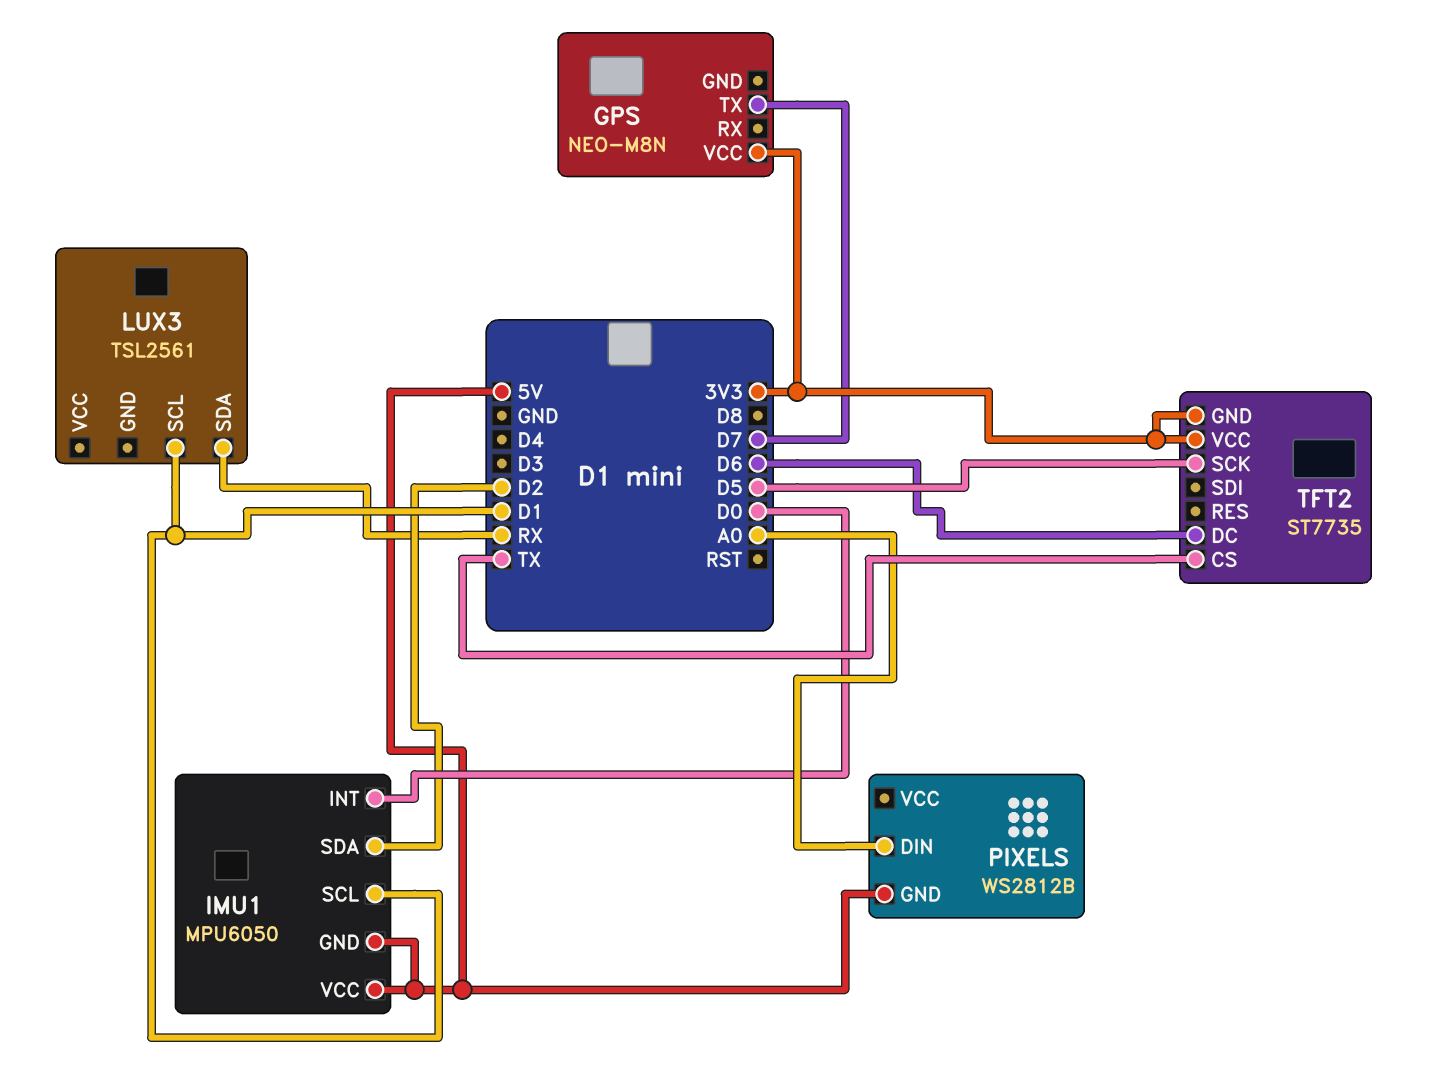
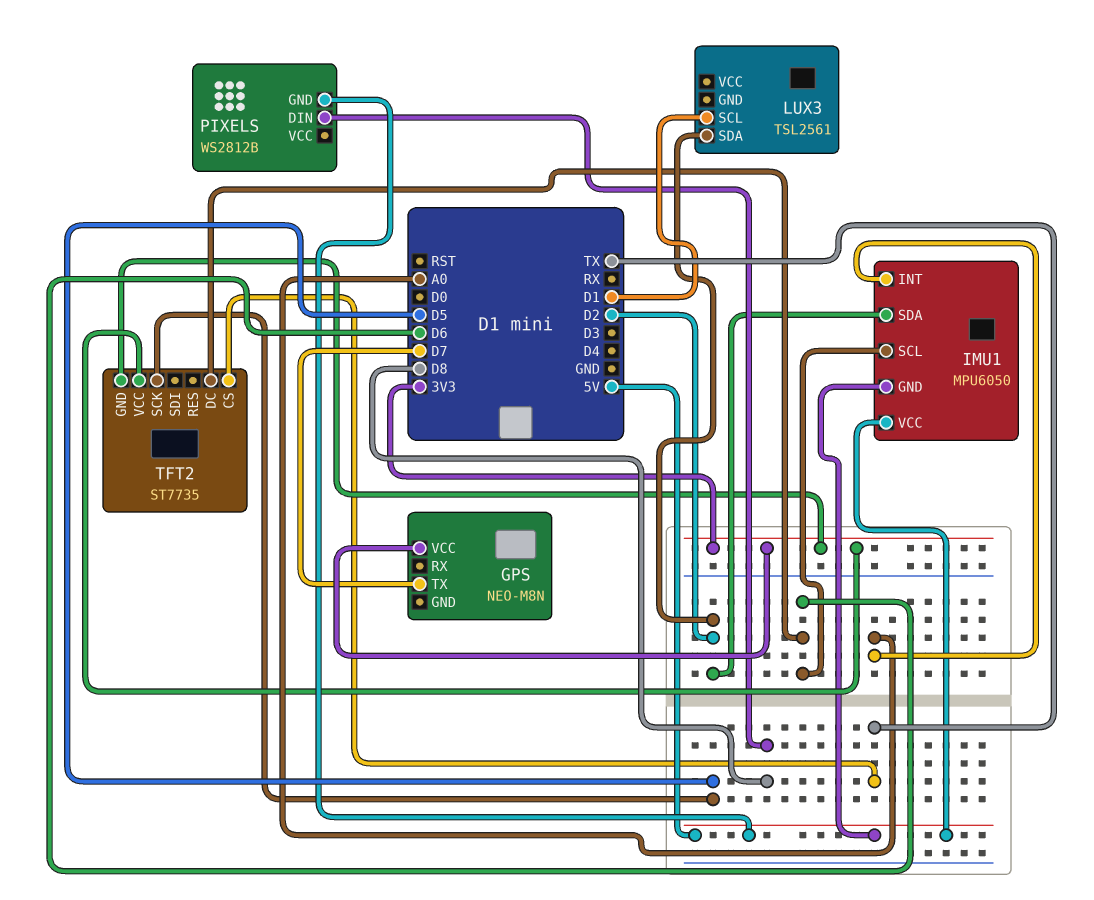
IMU1 pin INT: D0 -> A0
IMU1 pin SCL: D1 -> D6
LUX3 pin SDA: RX -> D2
PIXELS pin DIN: A0 -> D8

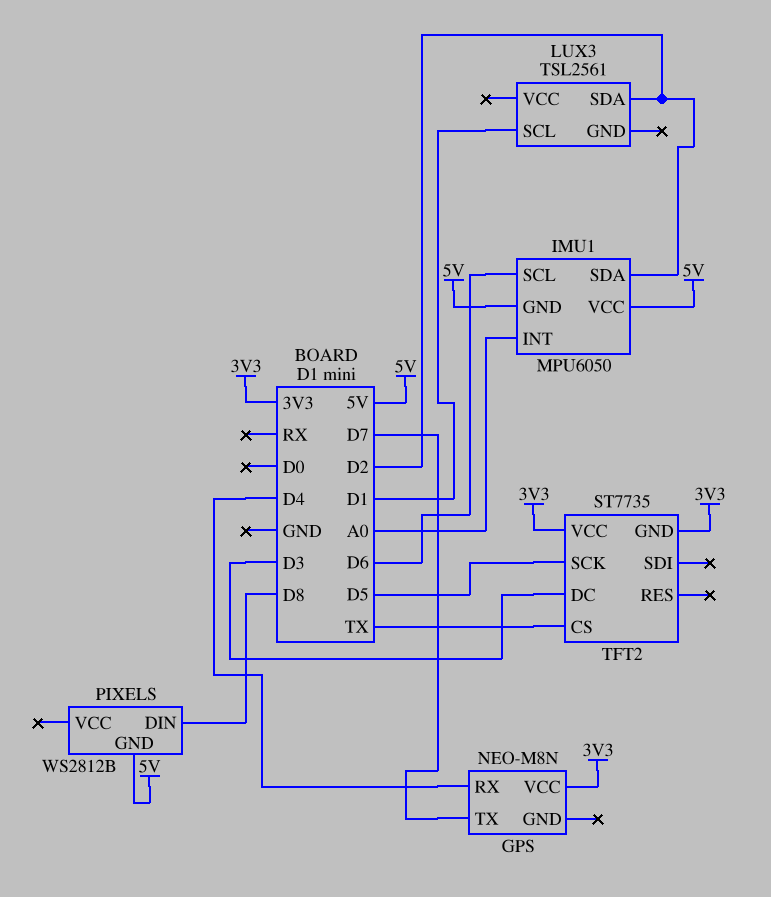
GPS pin RX: none -> D4
TFT2 pin DC: D6 -> D3

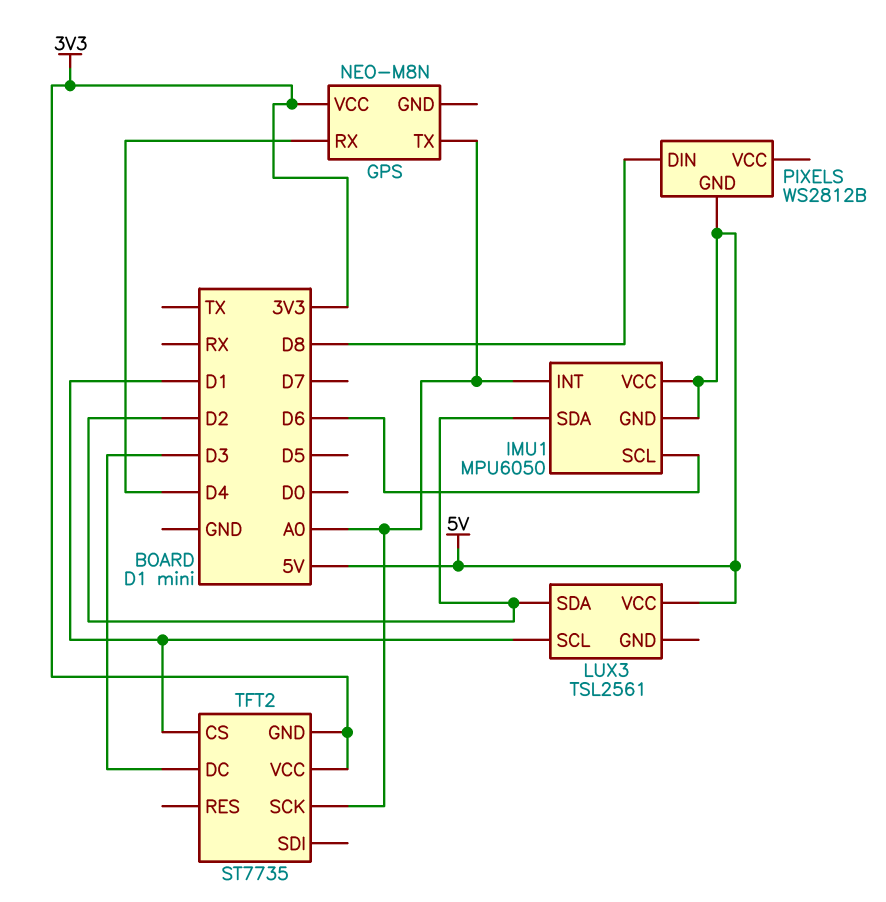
GPS pin TX: D7 -> A0
LUX3 pin VCC: none -> 5V
TFT2 pin CS: TX -> D1
TFT2 pin SCK: D5 -> A0

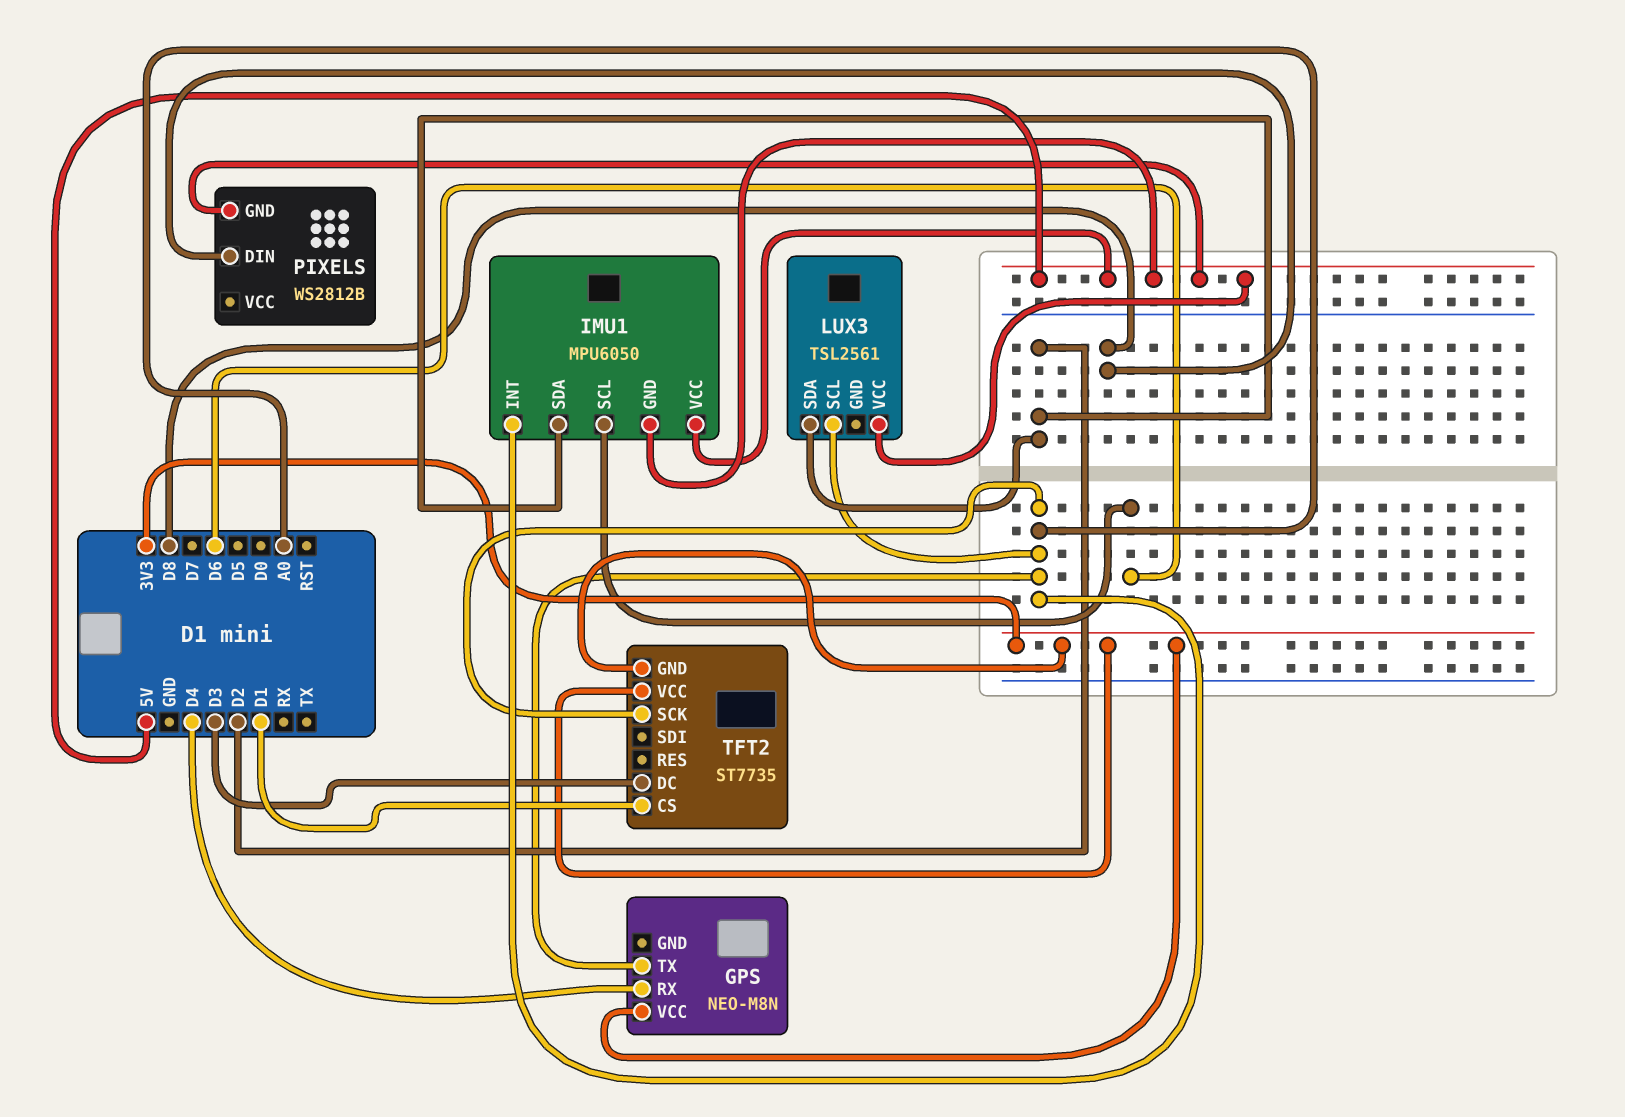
LUX3 pin SCL: D1 -> A0

